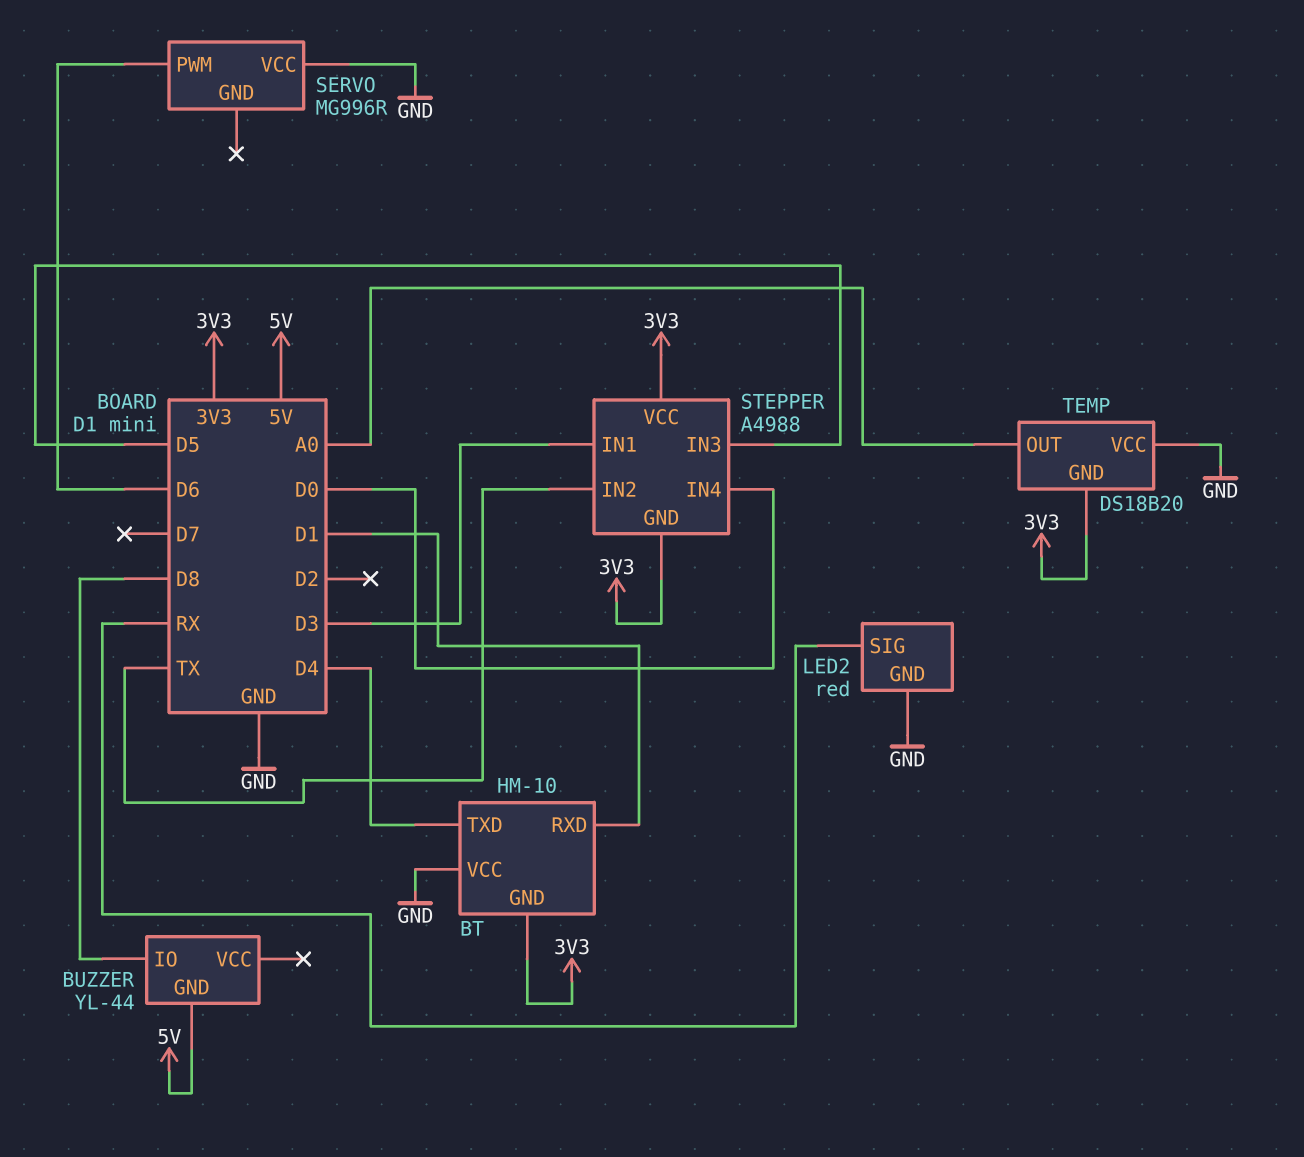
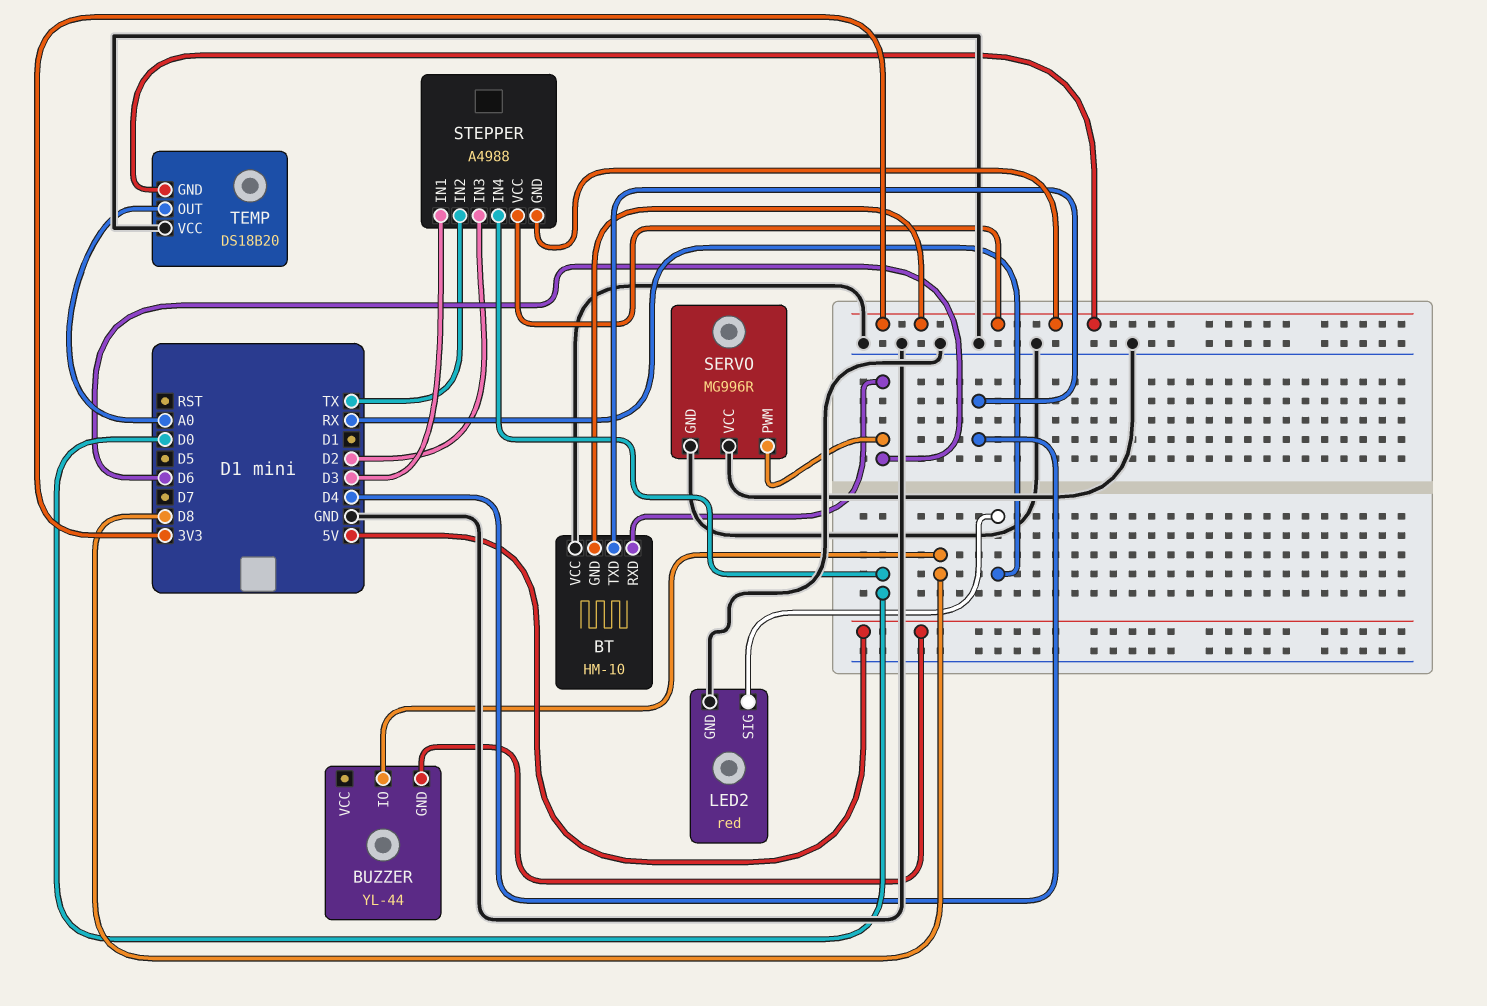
BT pin RXD: D1 -> D6
SERVO pin GND: none -> GND
STEPPER pin IN3: D5 -> D2

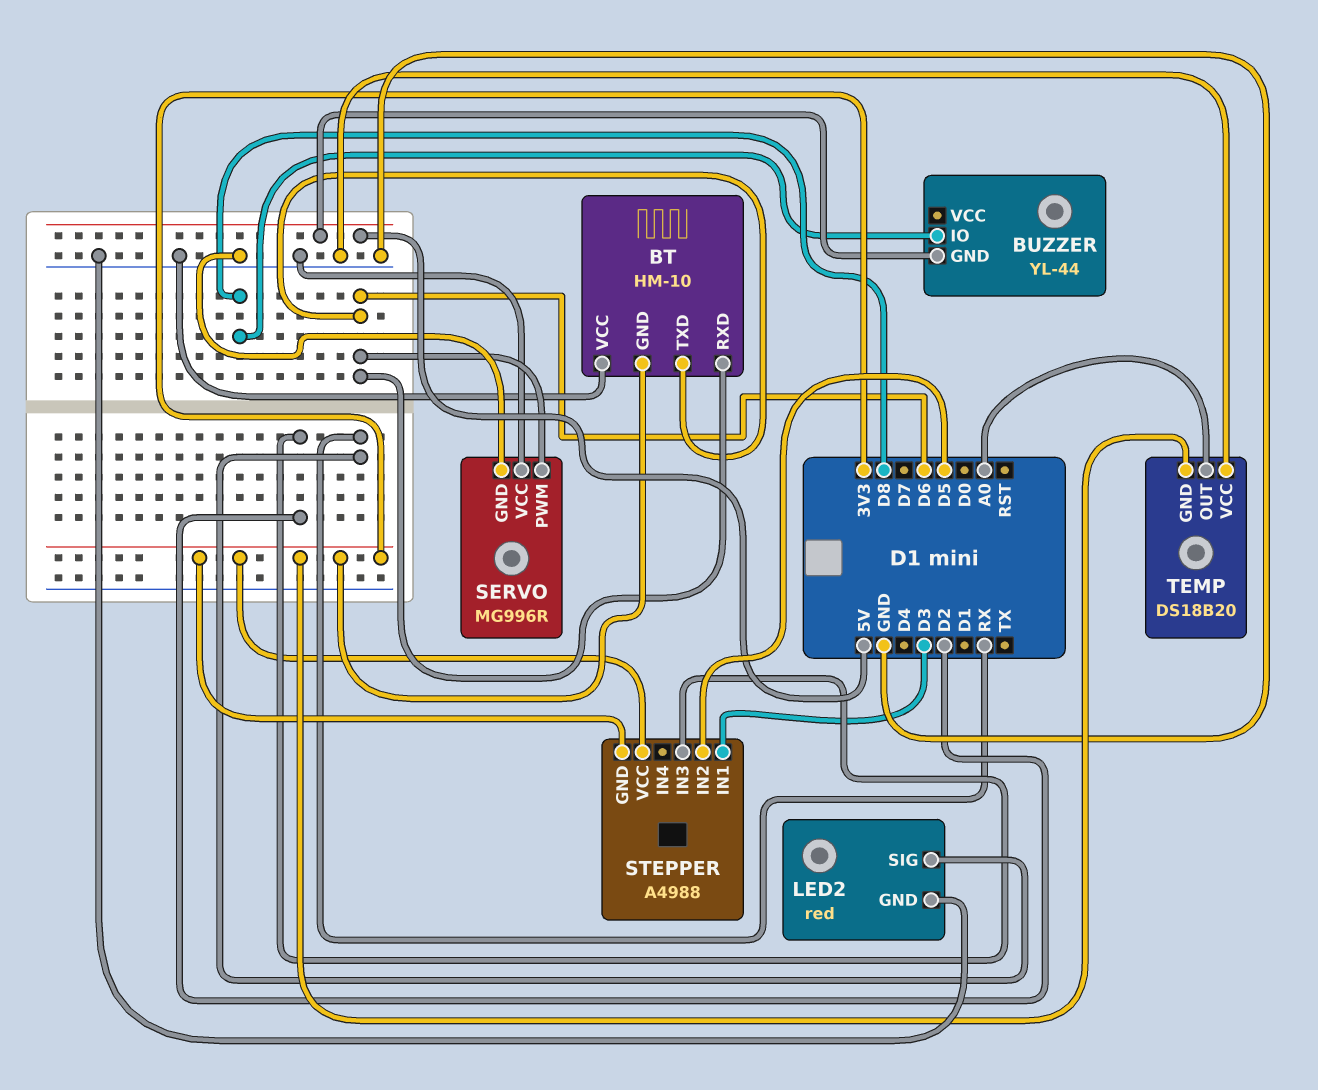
BT pin TXD: D4 -> D6
STEPPER pin IN2: TX -> D5
STEPPER pin IN4: D0 -> none

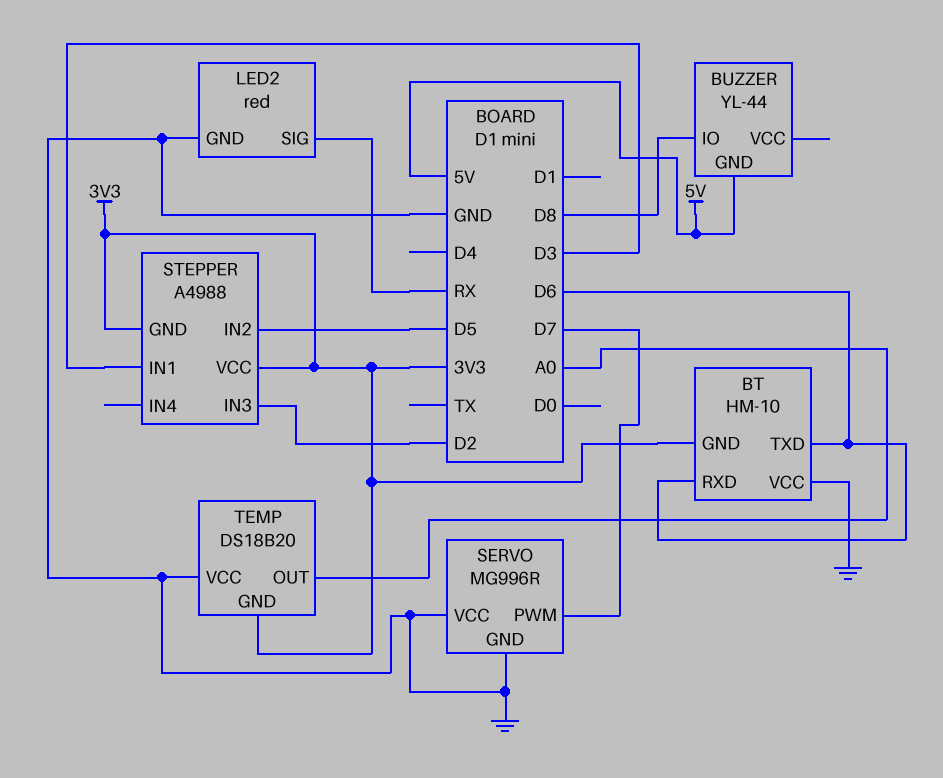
SERVO pin PWM: D6 -> D7

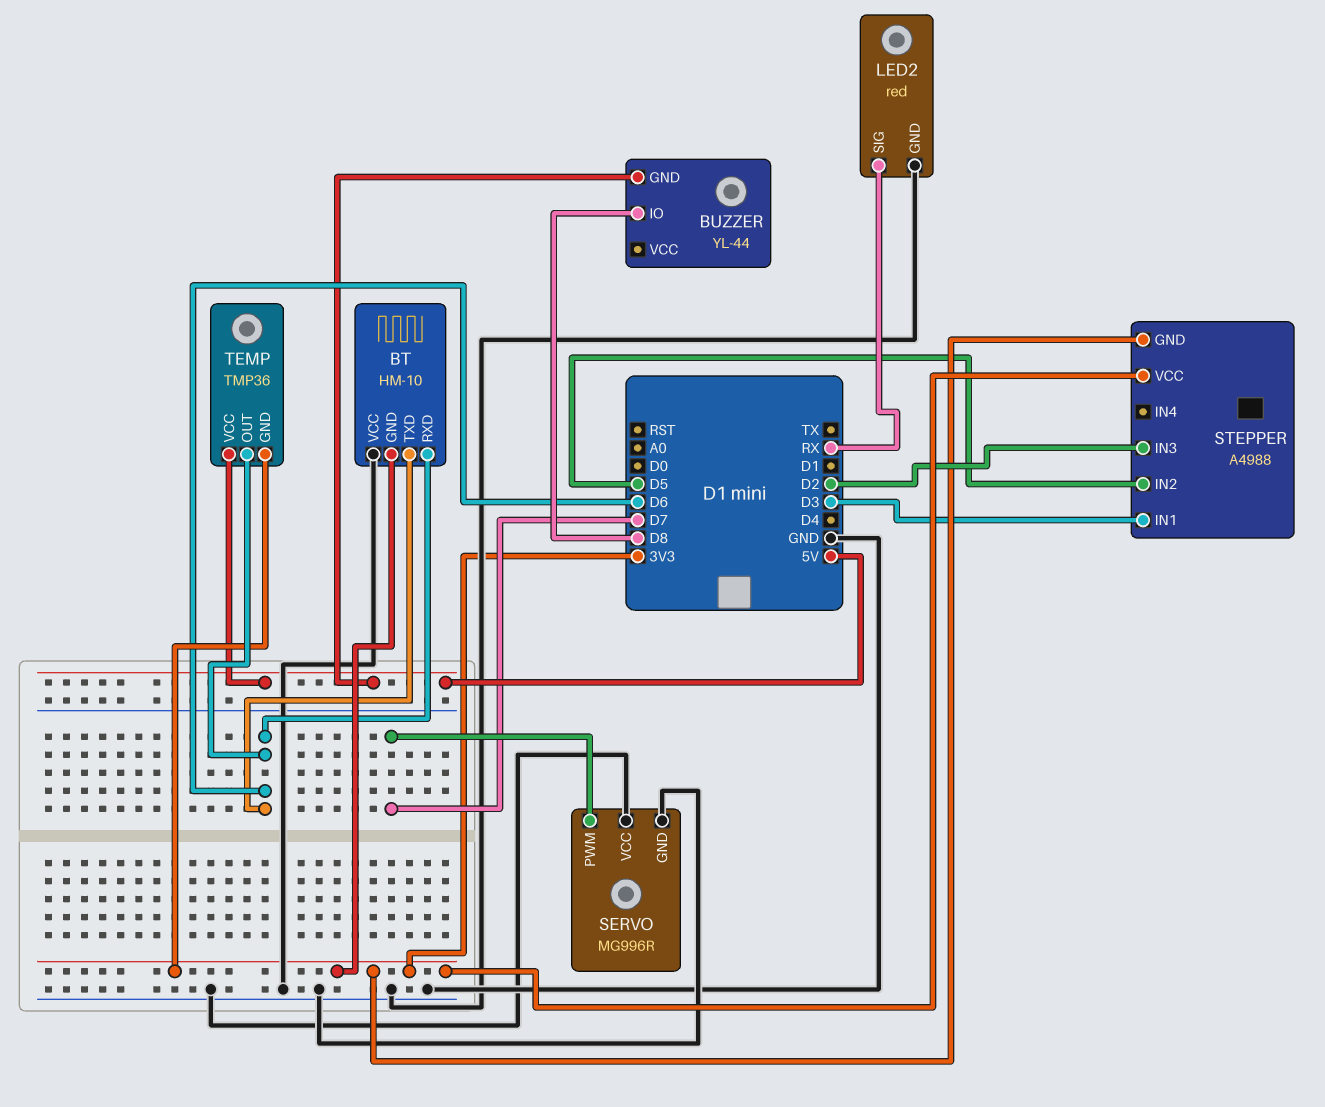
TEMP: DS18B20 -> TMP36
TEMP pin OUT: A0 -> D6
TEMP pin VCC: GND -> 5V

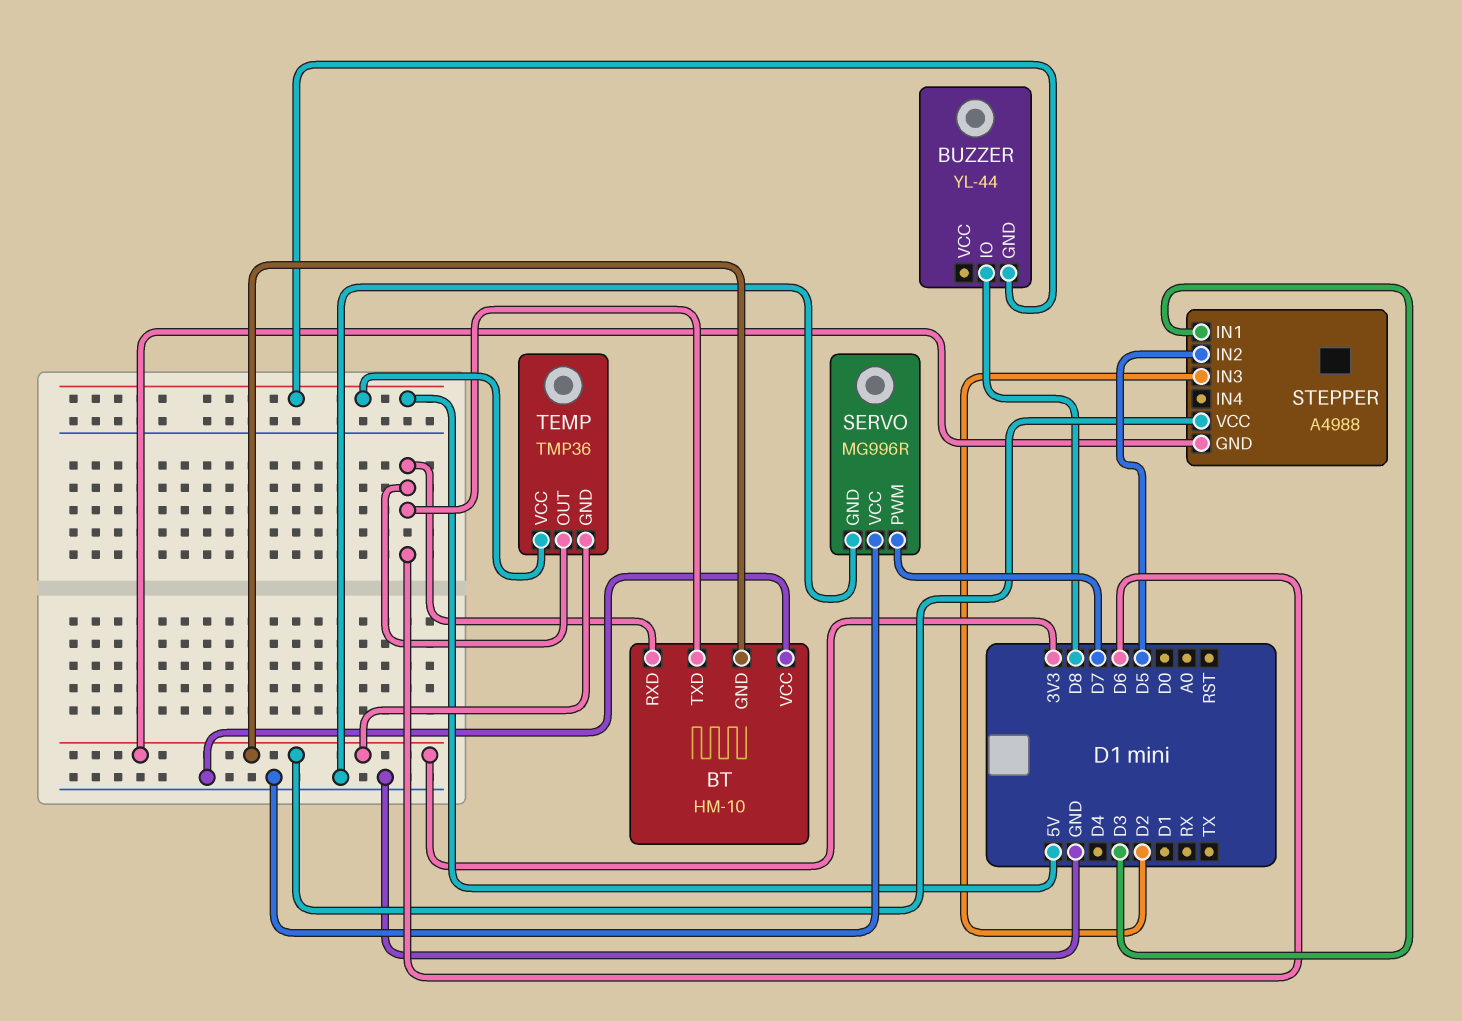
LED2: red -> none
LED2 pin GND: GND -> none
LED2 pin SIG: RX -> none

